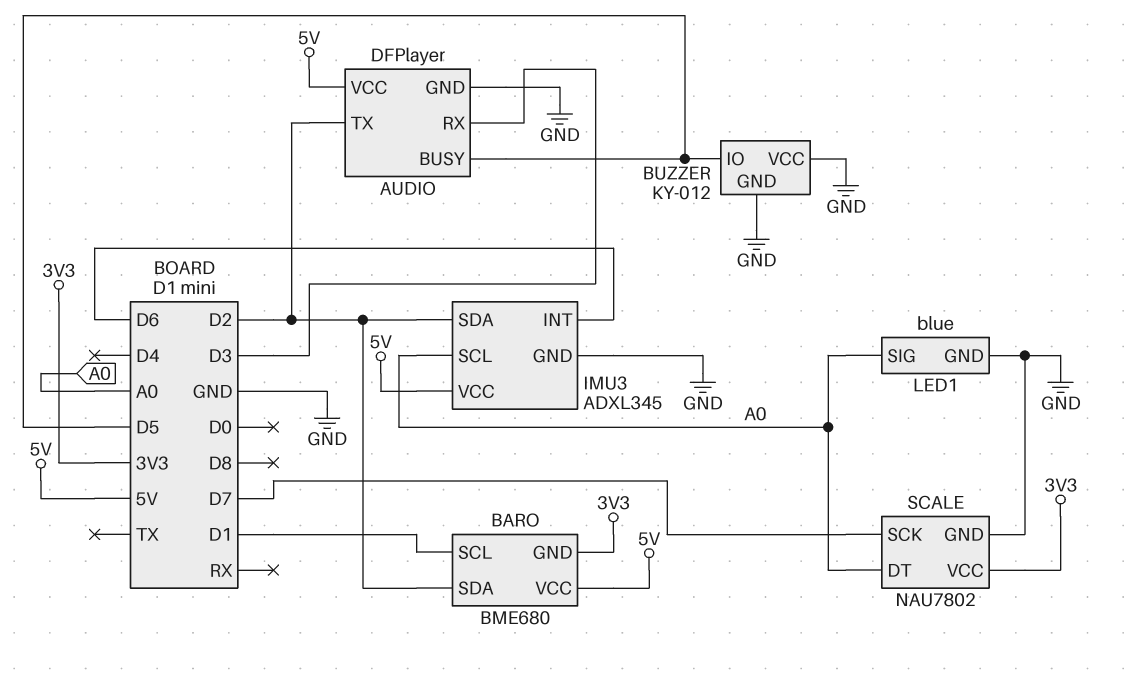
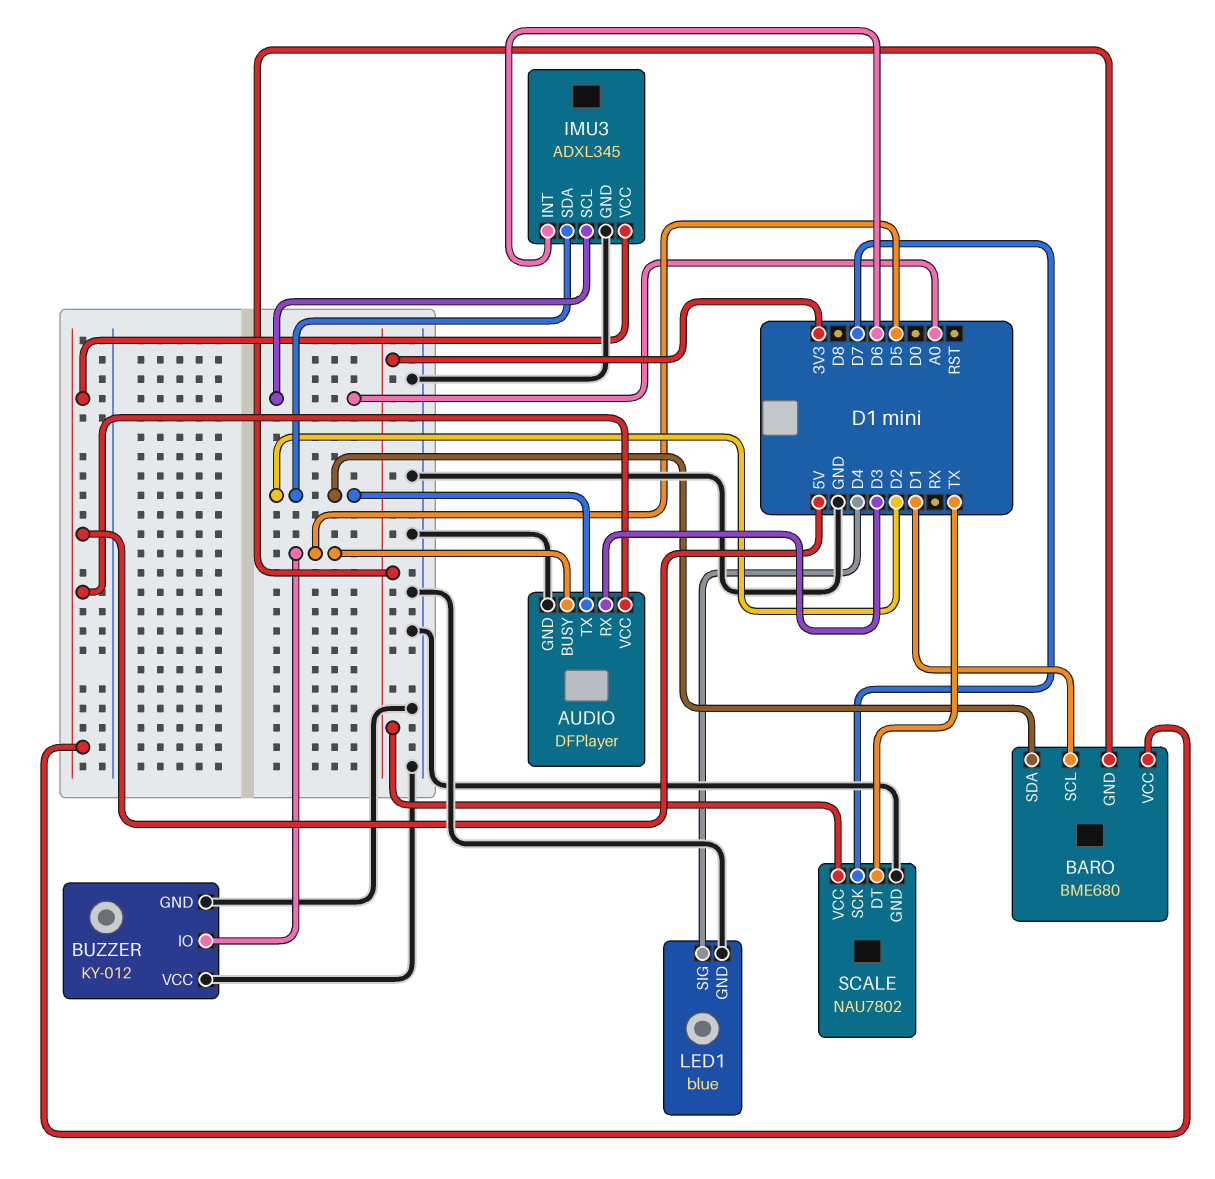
LED1 pin SIG: A0 -> D4
SCALE pin DT: A0 -> TX

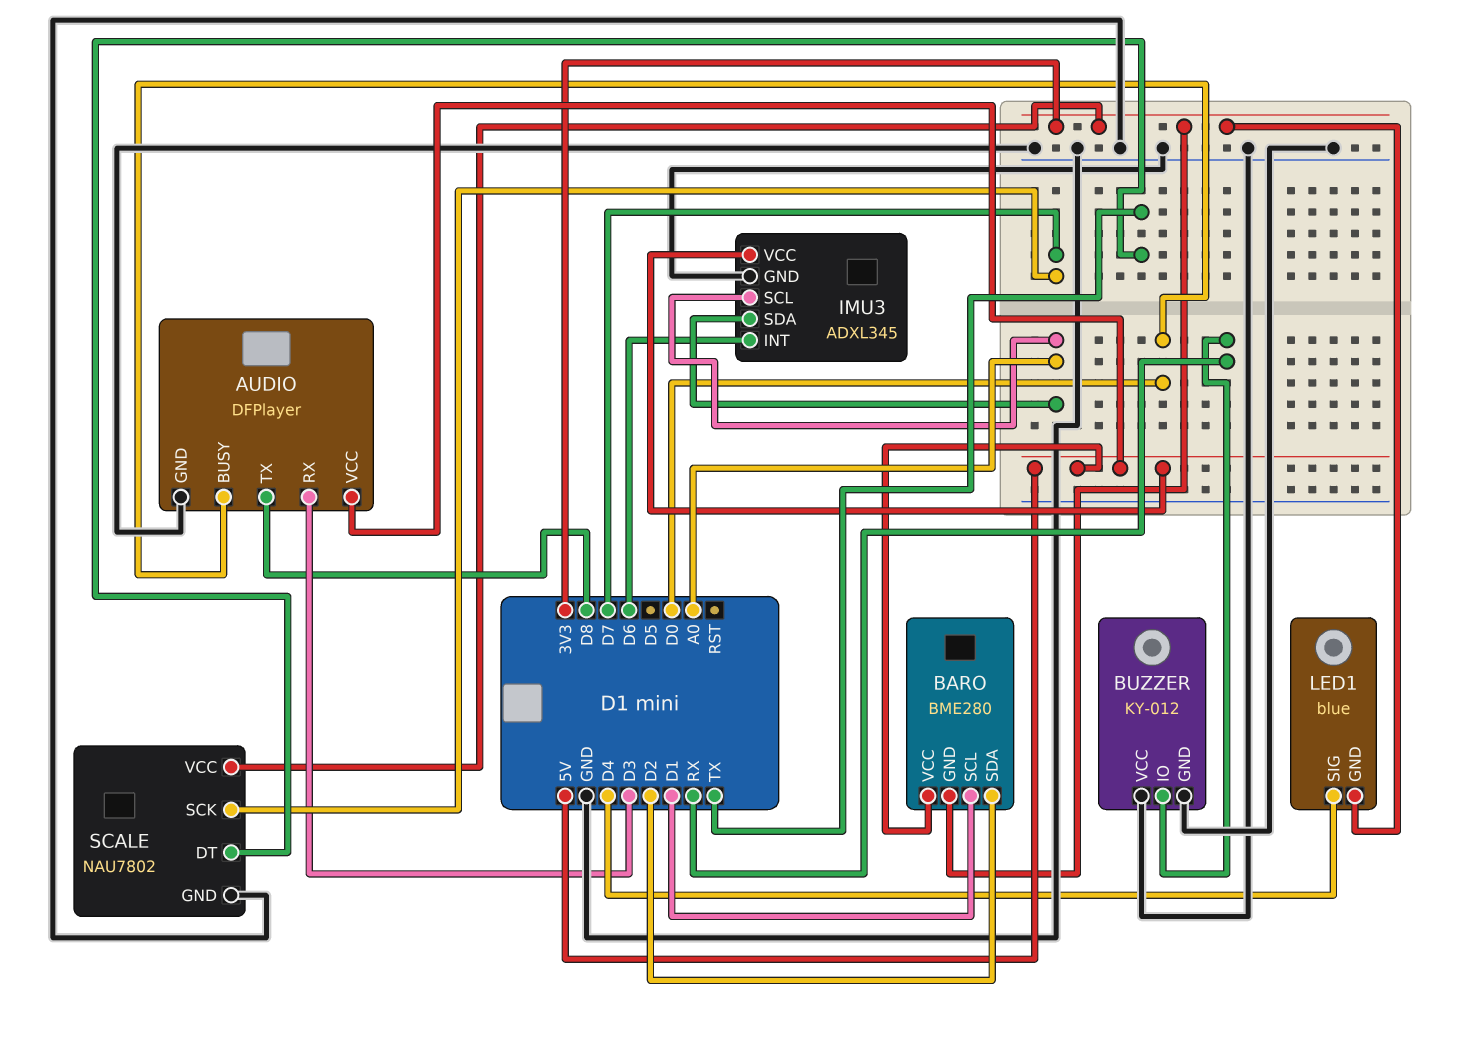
AUDIO pin BUSY: D5 -> D0
AUDIO pin TX: D2 -> D8
BARO: BME680 -> BME280
BUZZER pin IO: D5 -> RX
IMU3 pin SDA: D2 -> A0
LED1 pin GND: GND -> 3V3

